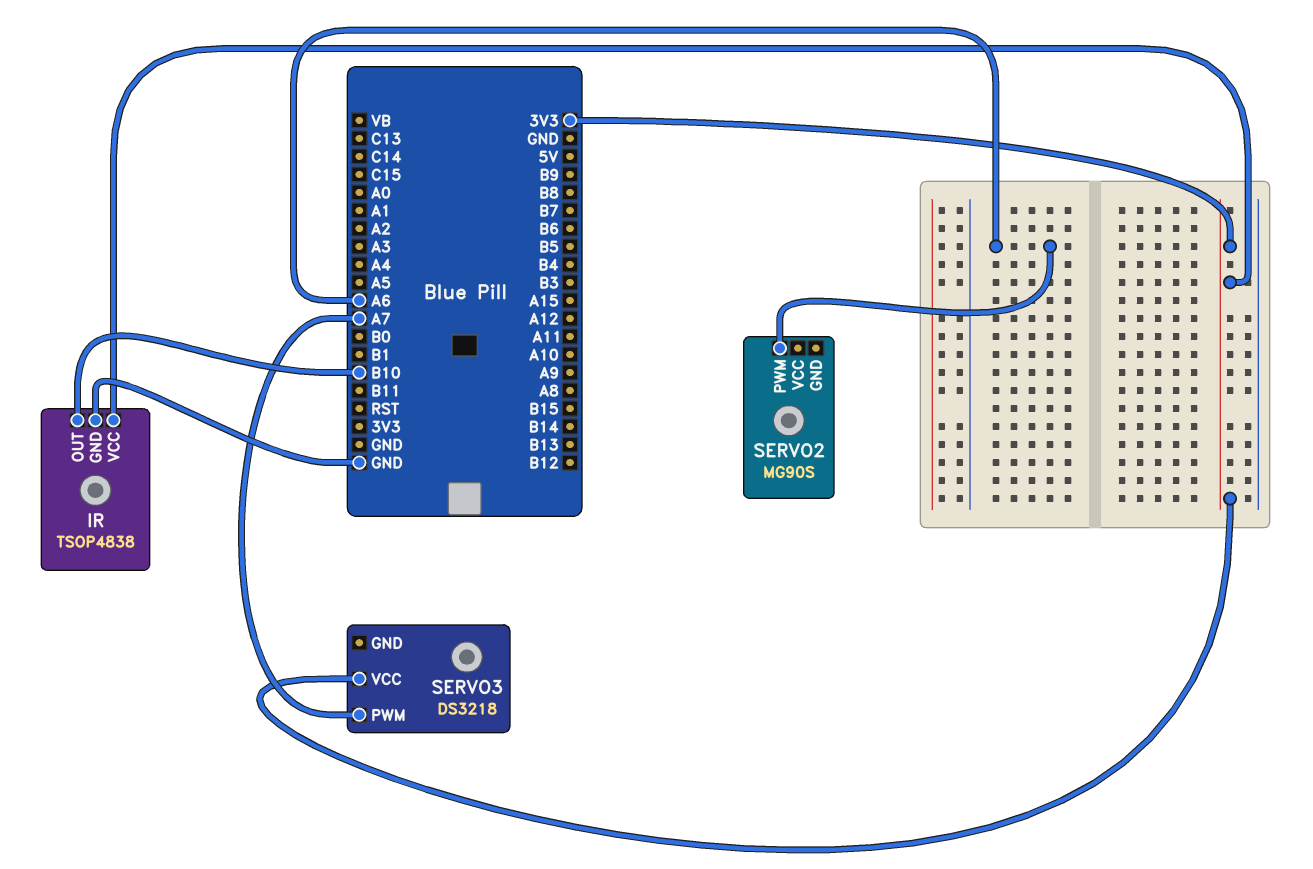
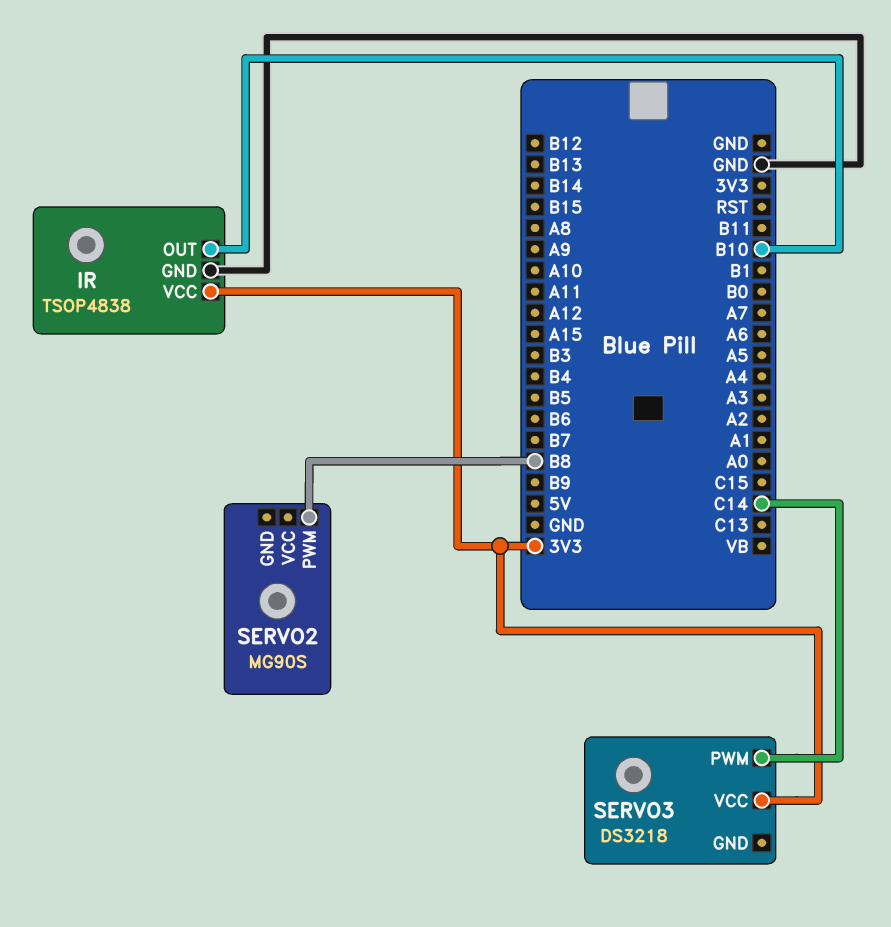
SERVO2 pin PWM: A6 -> B8
SERVO3 pin PWM: A7 -> C14

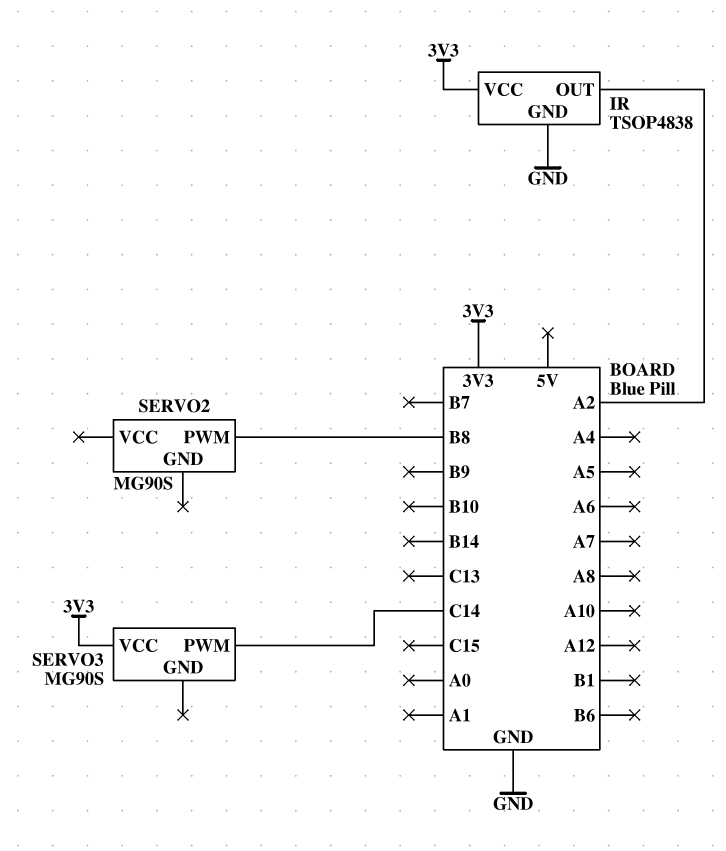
IR pin OUT: B10 -> A2
SERVO3: DS3218 -> MG90S

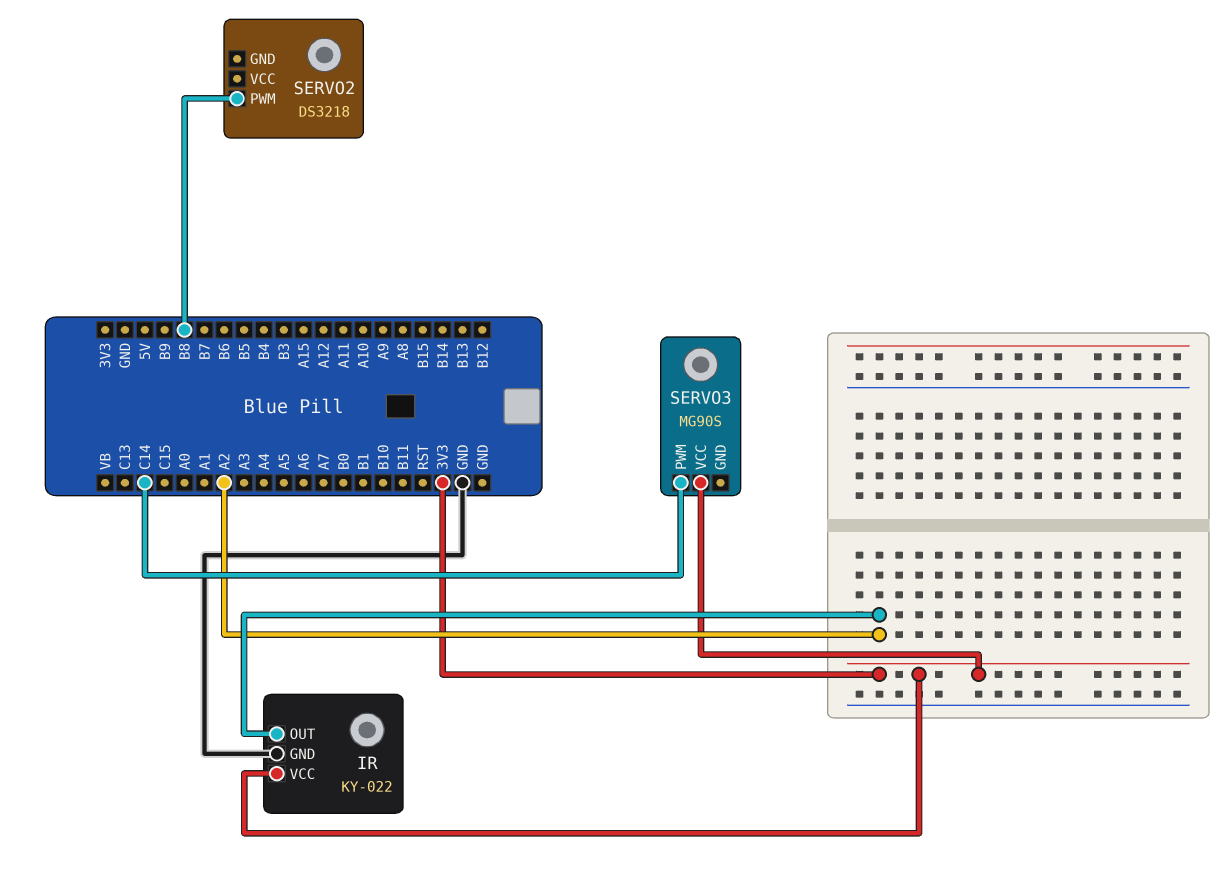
IR: TSOP4838 -> KY-022
SERVO2: MG90S -> DS3218

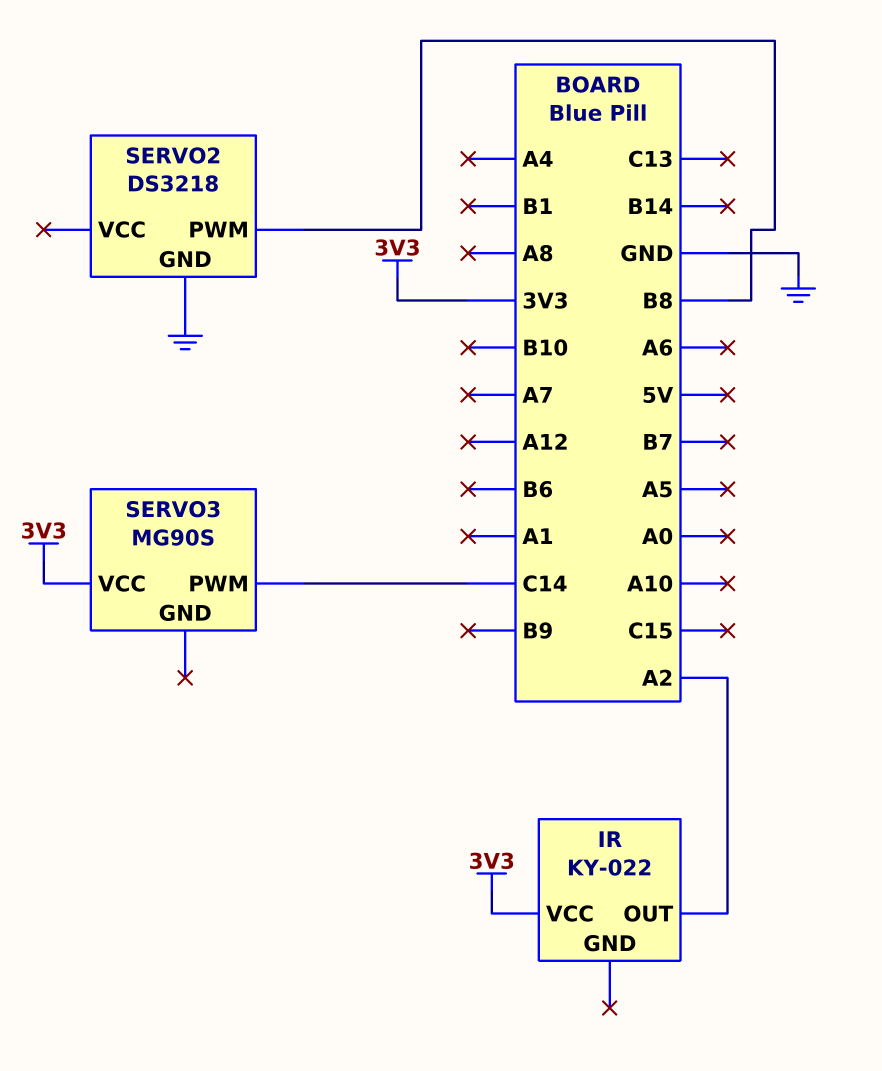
IR pin GND: GND -> none
SERVO2 pin GND: none -> GND

